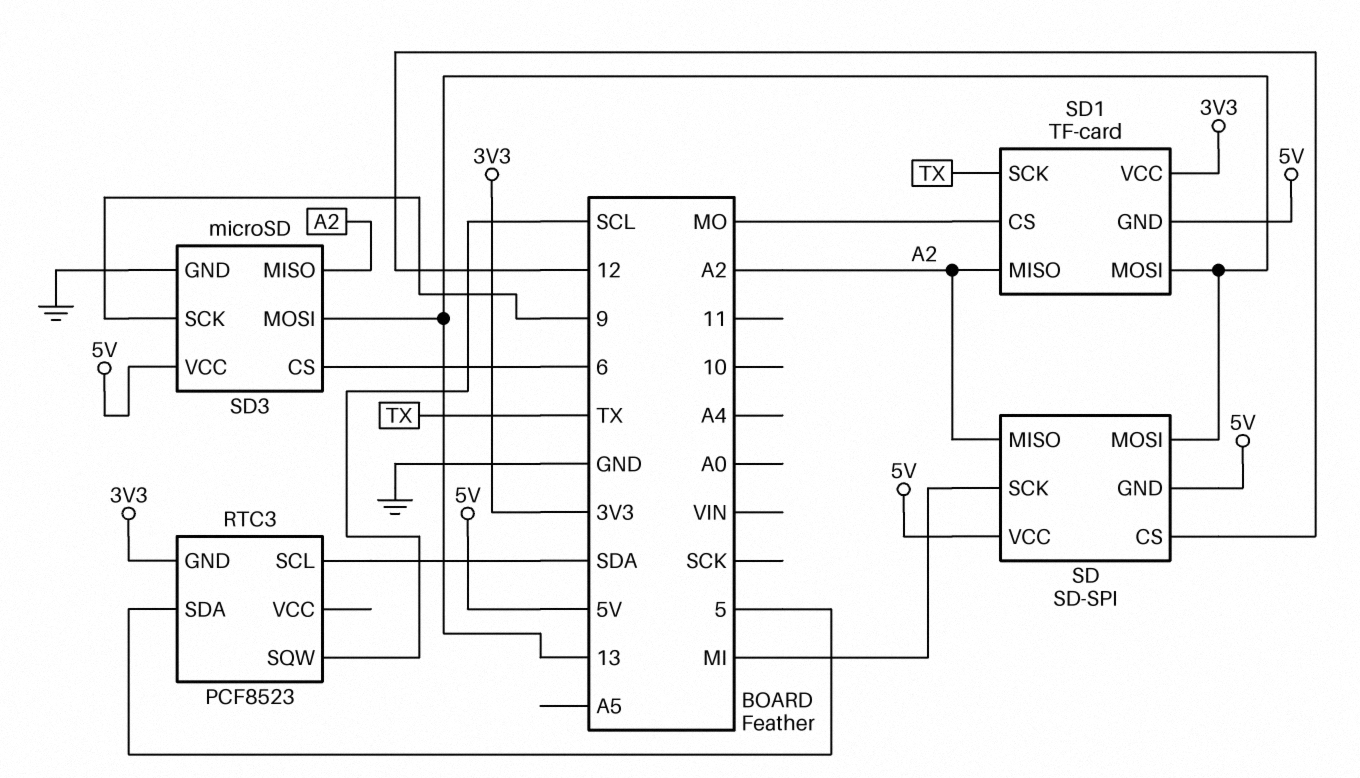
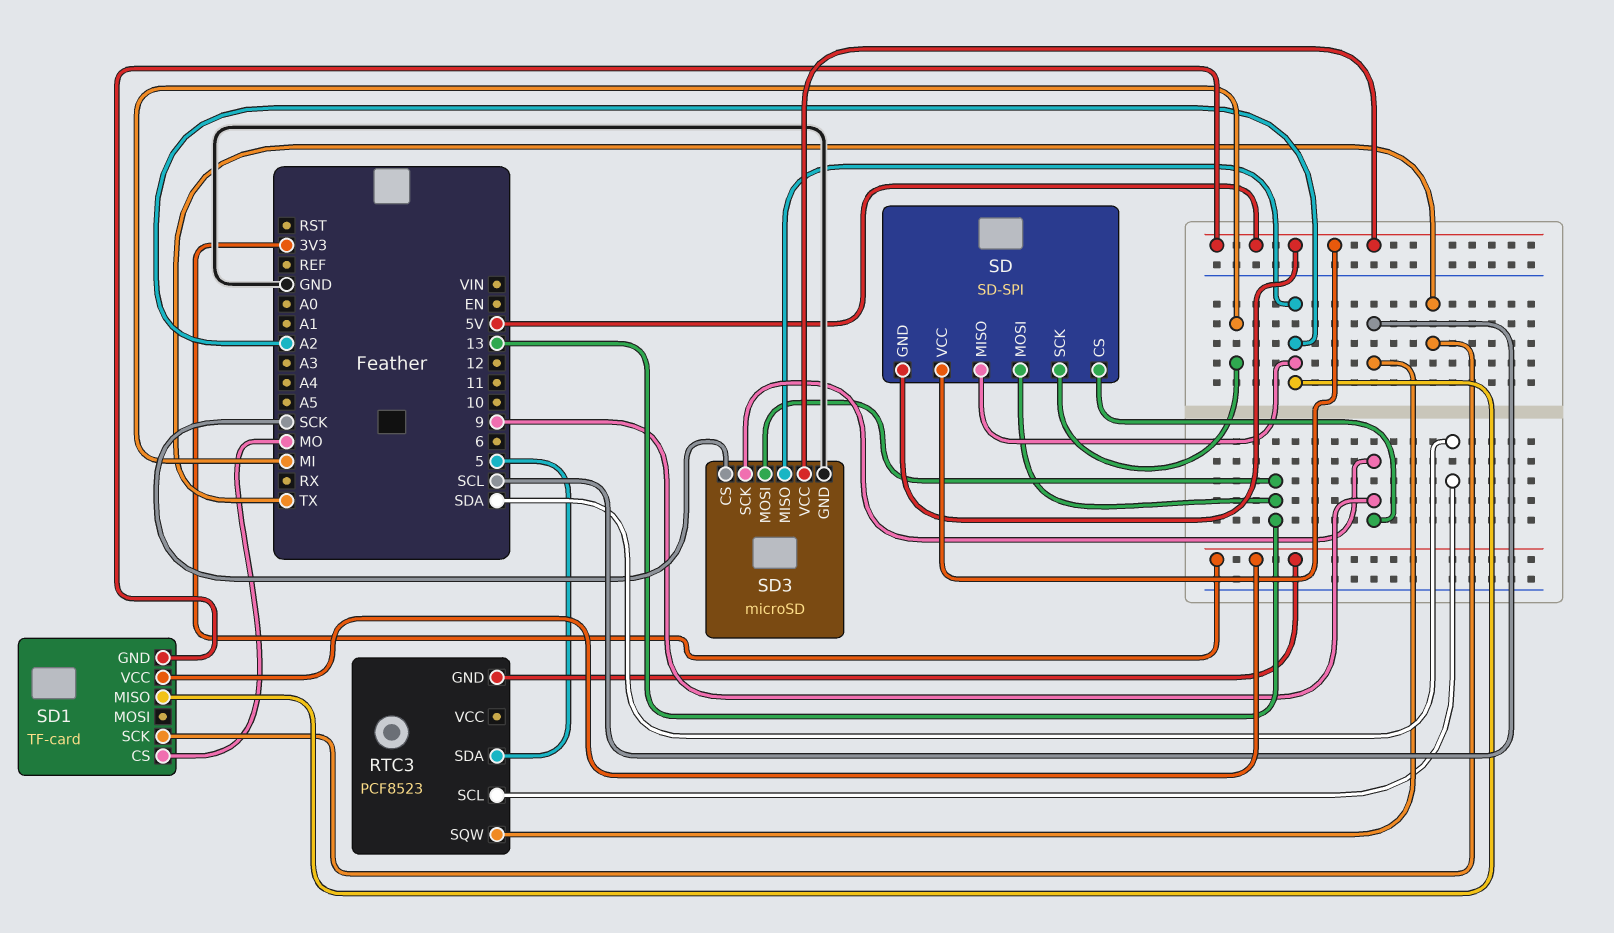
SD pin CS: 12 -> 9
SD1 pin MOSI: 13 -> none
SD3 pin CS: 6 -> SCK

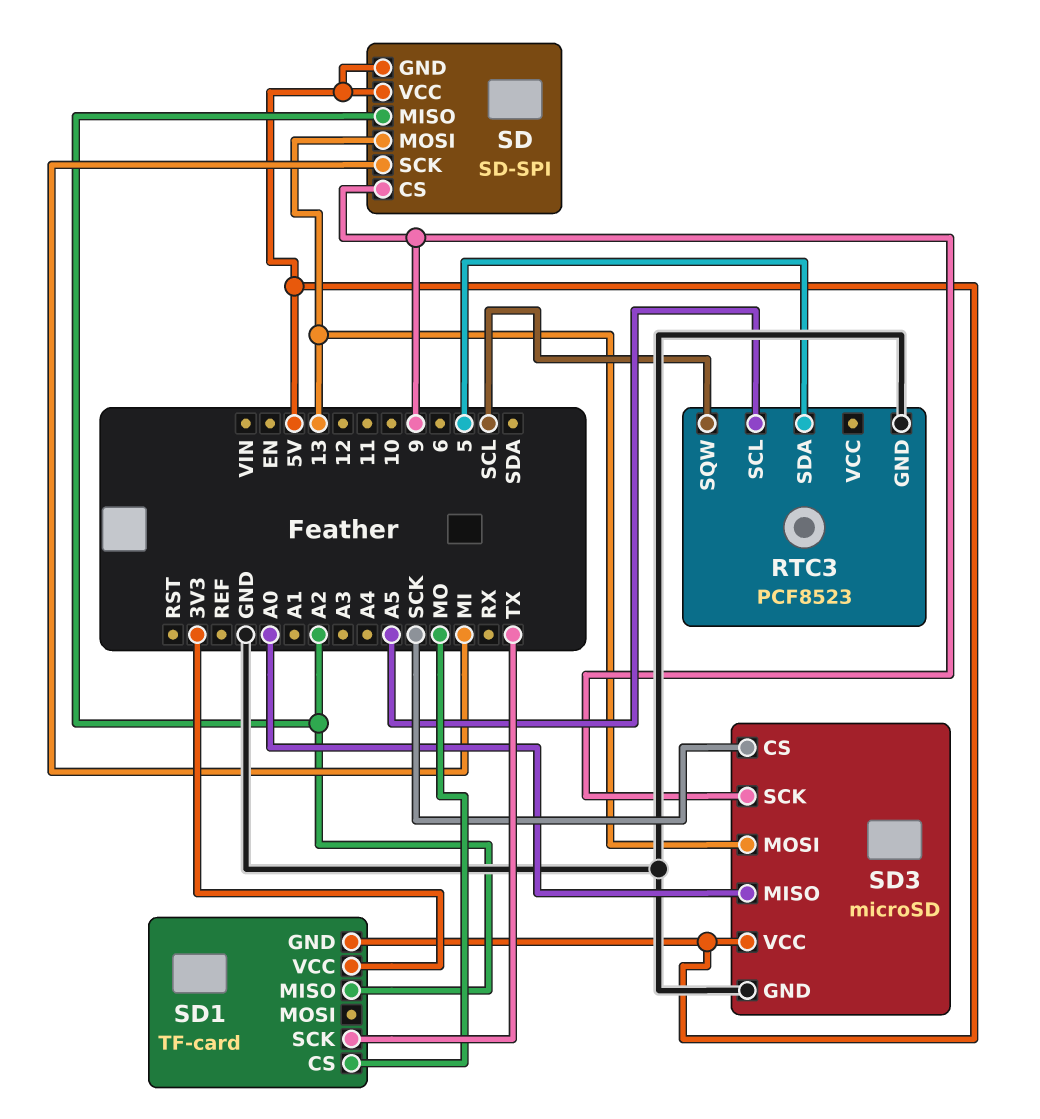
RTC3 pin GND: 3V3 -> GND
RTC3 pin SCL: SDA -> A5
SD3 pin MISO: A2 -> A0

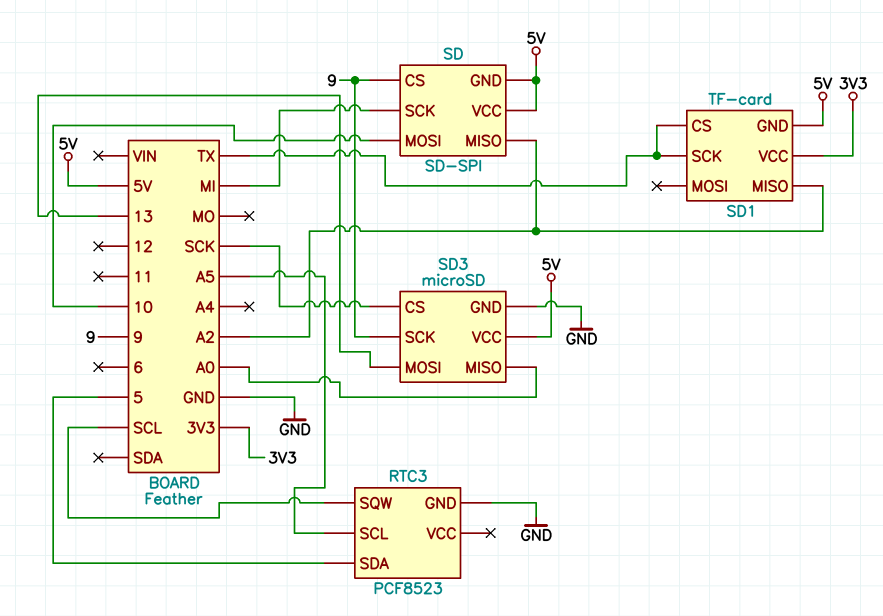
SD pin MOSI: 13 -> 10
SD1 pin CS: MO -> TX

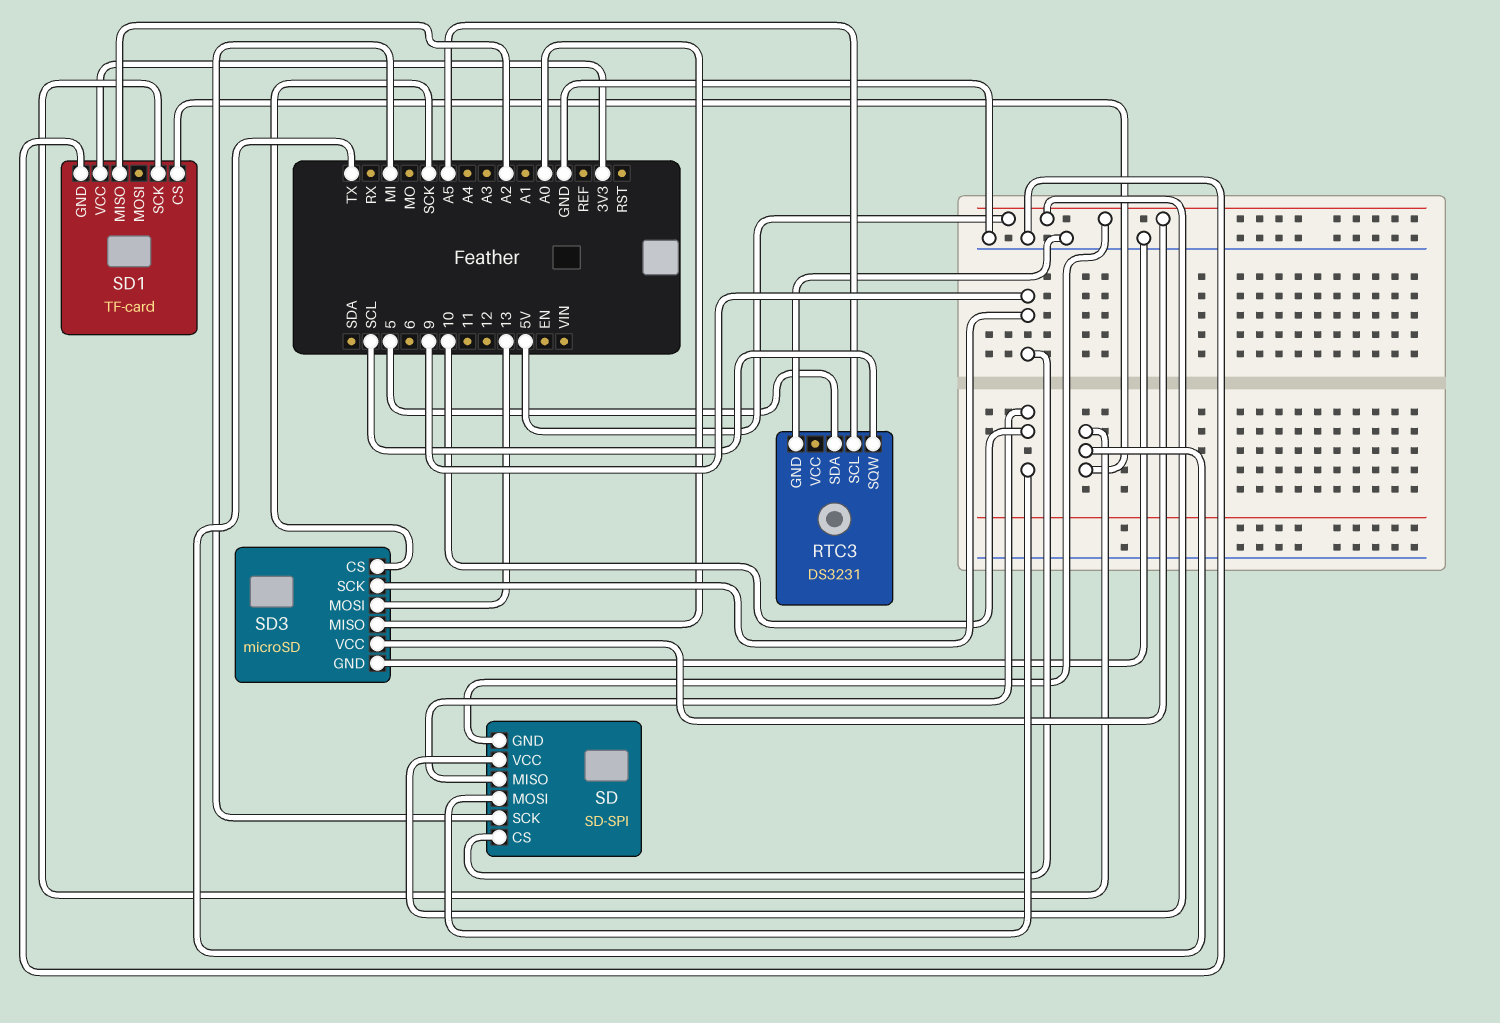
RTC3: PCF8523 -> DS3231
SD pin MISO: A2 -> 10
SD1 pin GND: 5V -> GND

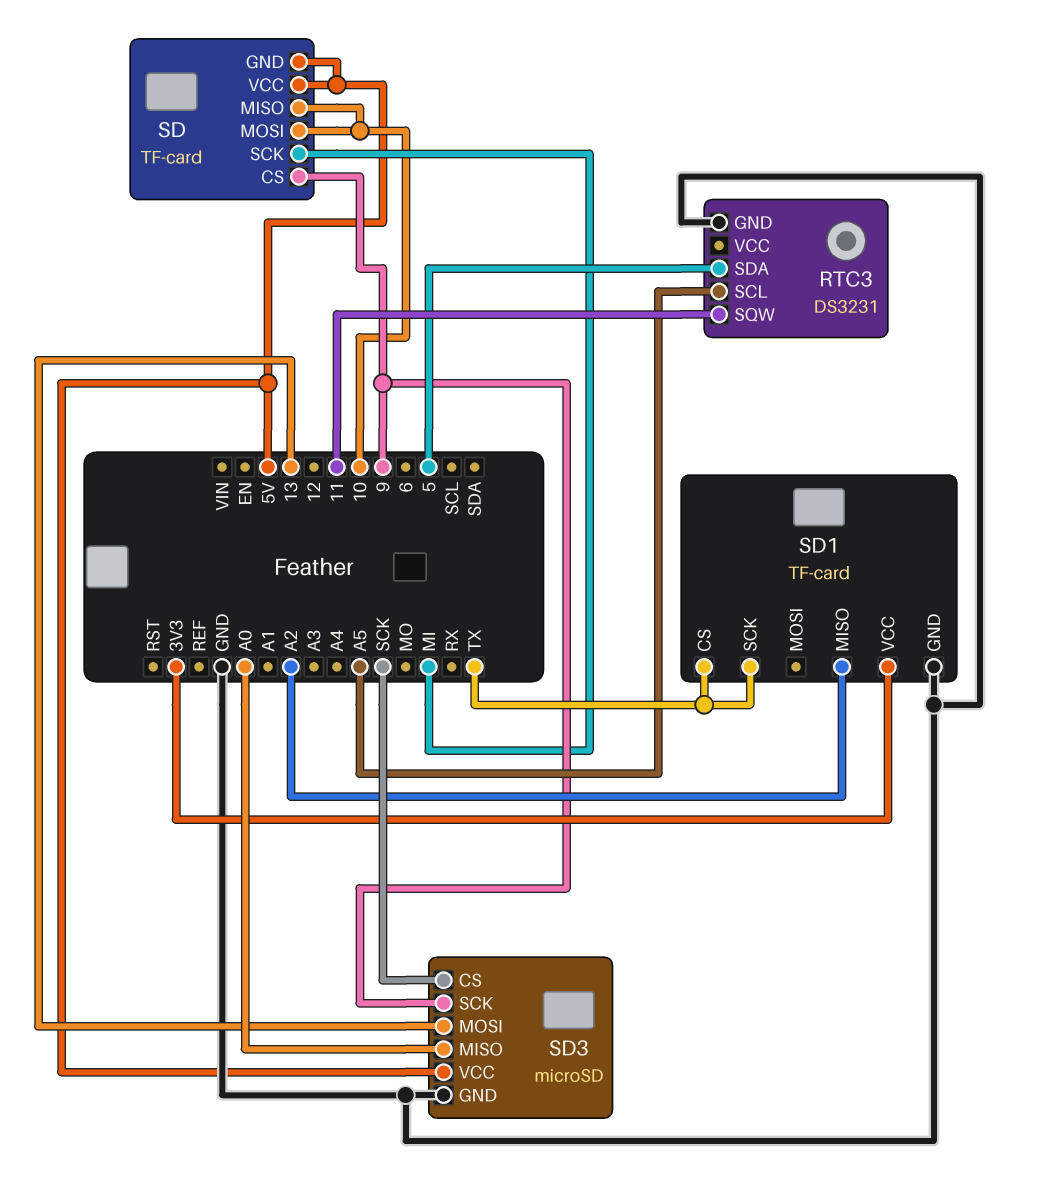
RTC3 pin SQW: SCL -> 11
SD: SD-SPI -> TF-card

